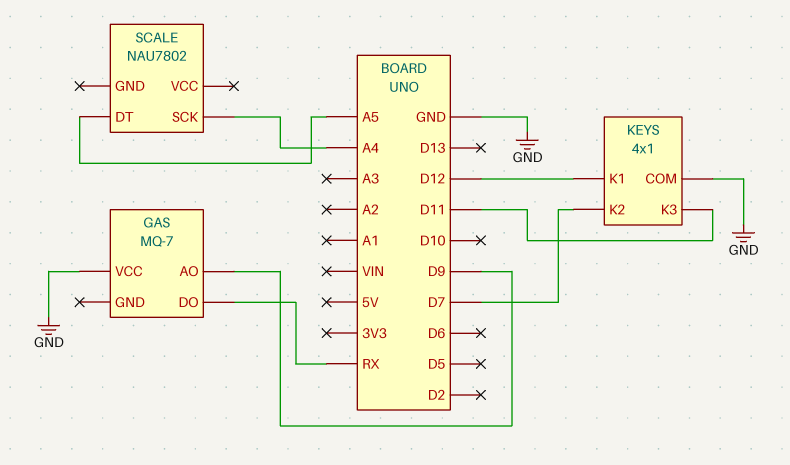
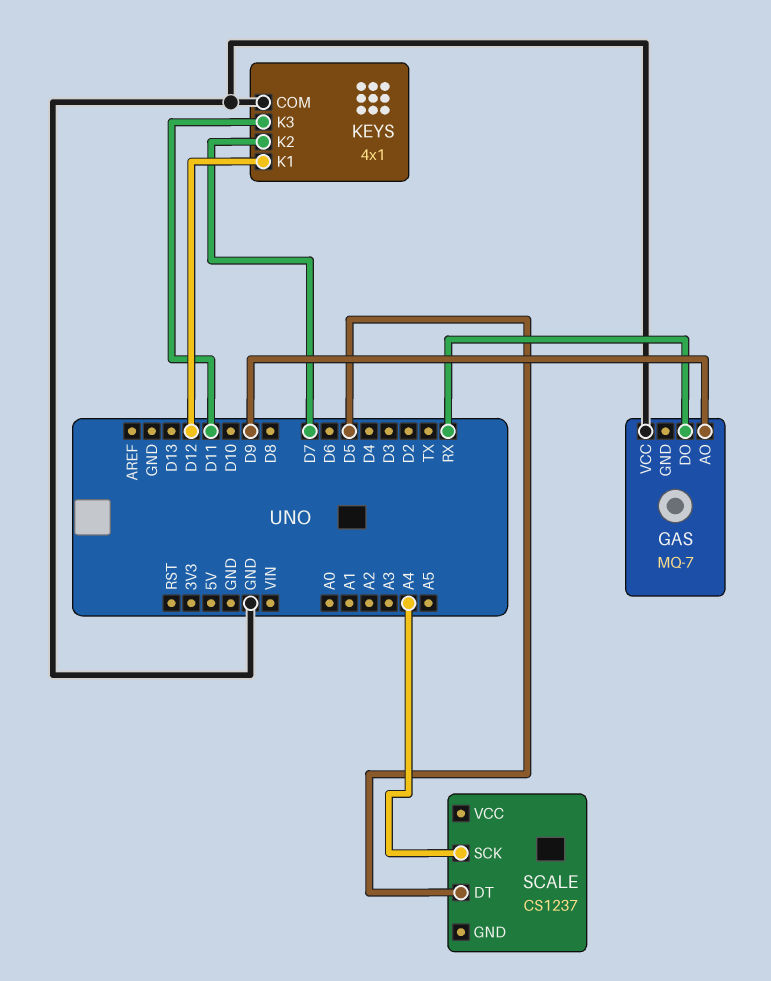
SCALE: NAU7802 -> CS1237
SCALE pin DT: A5 -> D5

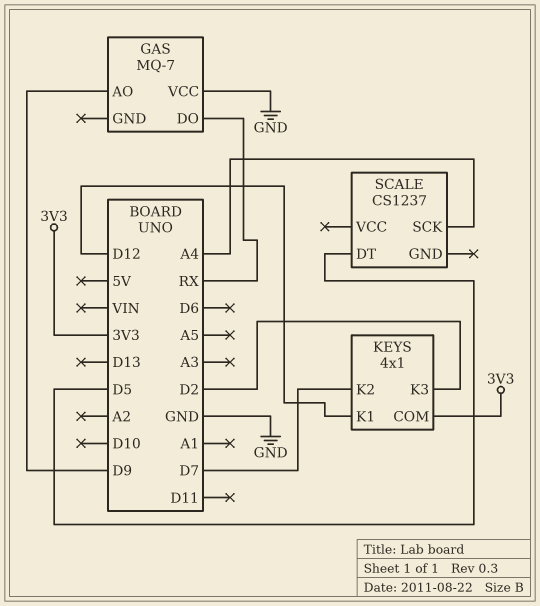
KEYS pin COM: GND -> 3V3
KEYS pin K3: D11 -> D2

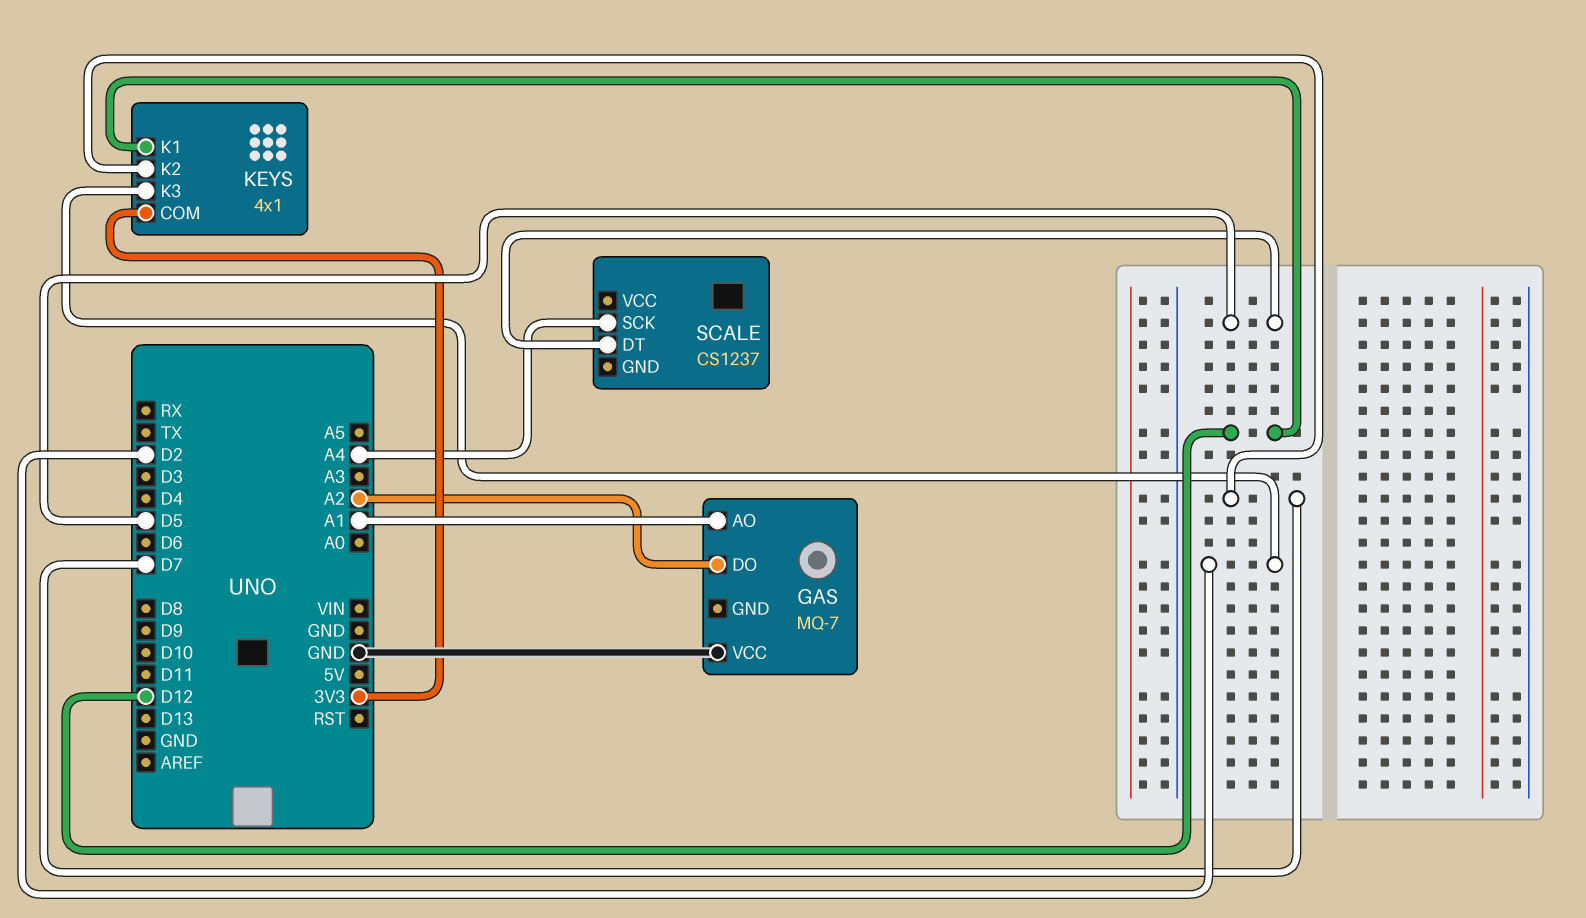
GAS pin AO: D9 -> A1
GAS pin DO: RX -> A2

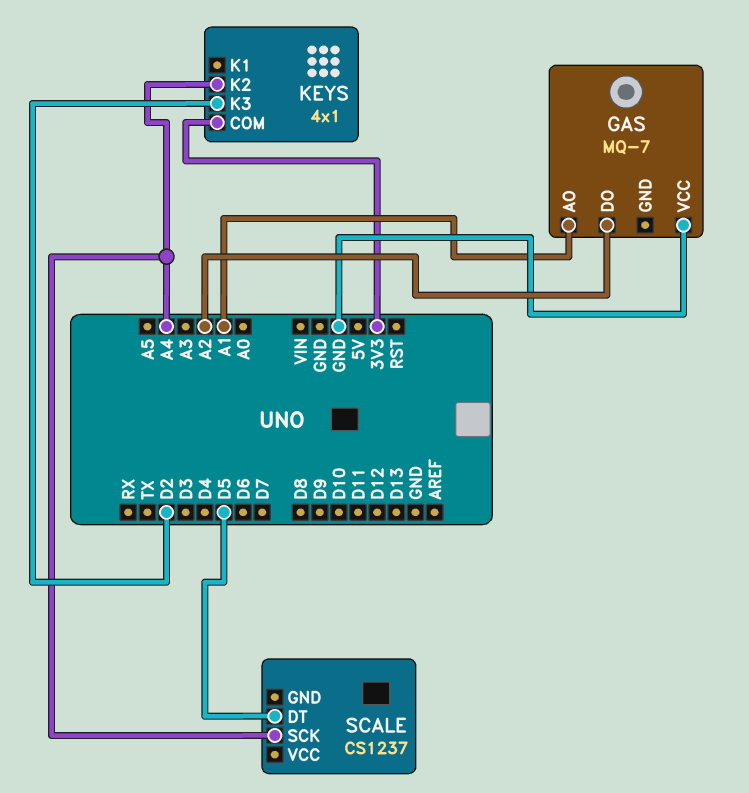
KEYS pin K1: D12 -> none
KEYS pin K2: D7 -> A4

